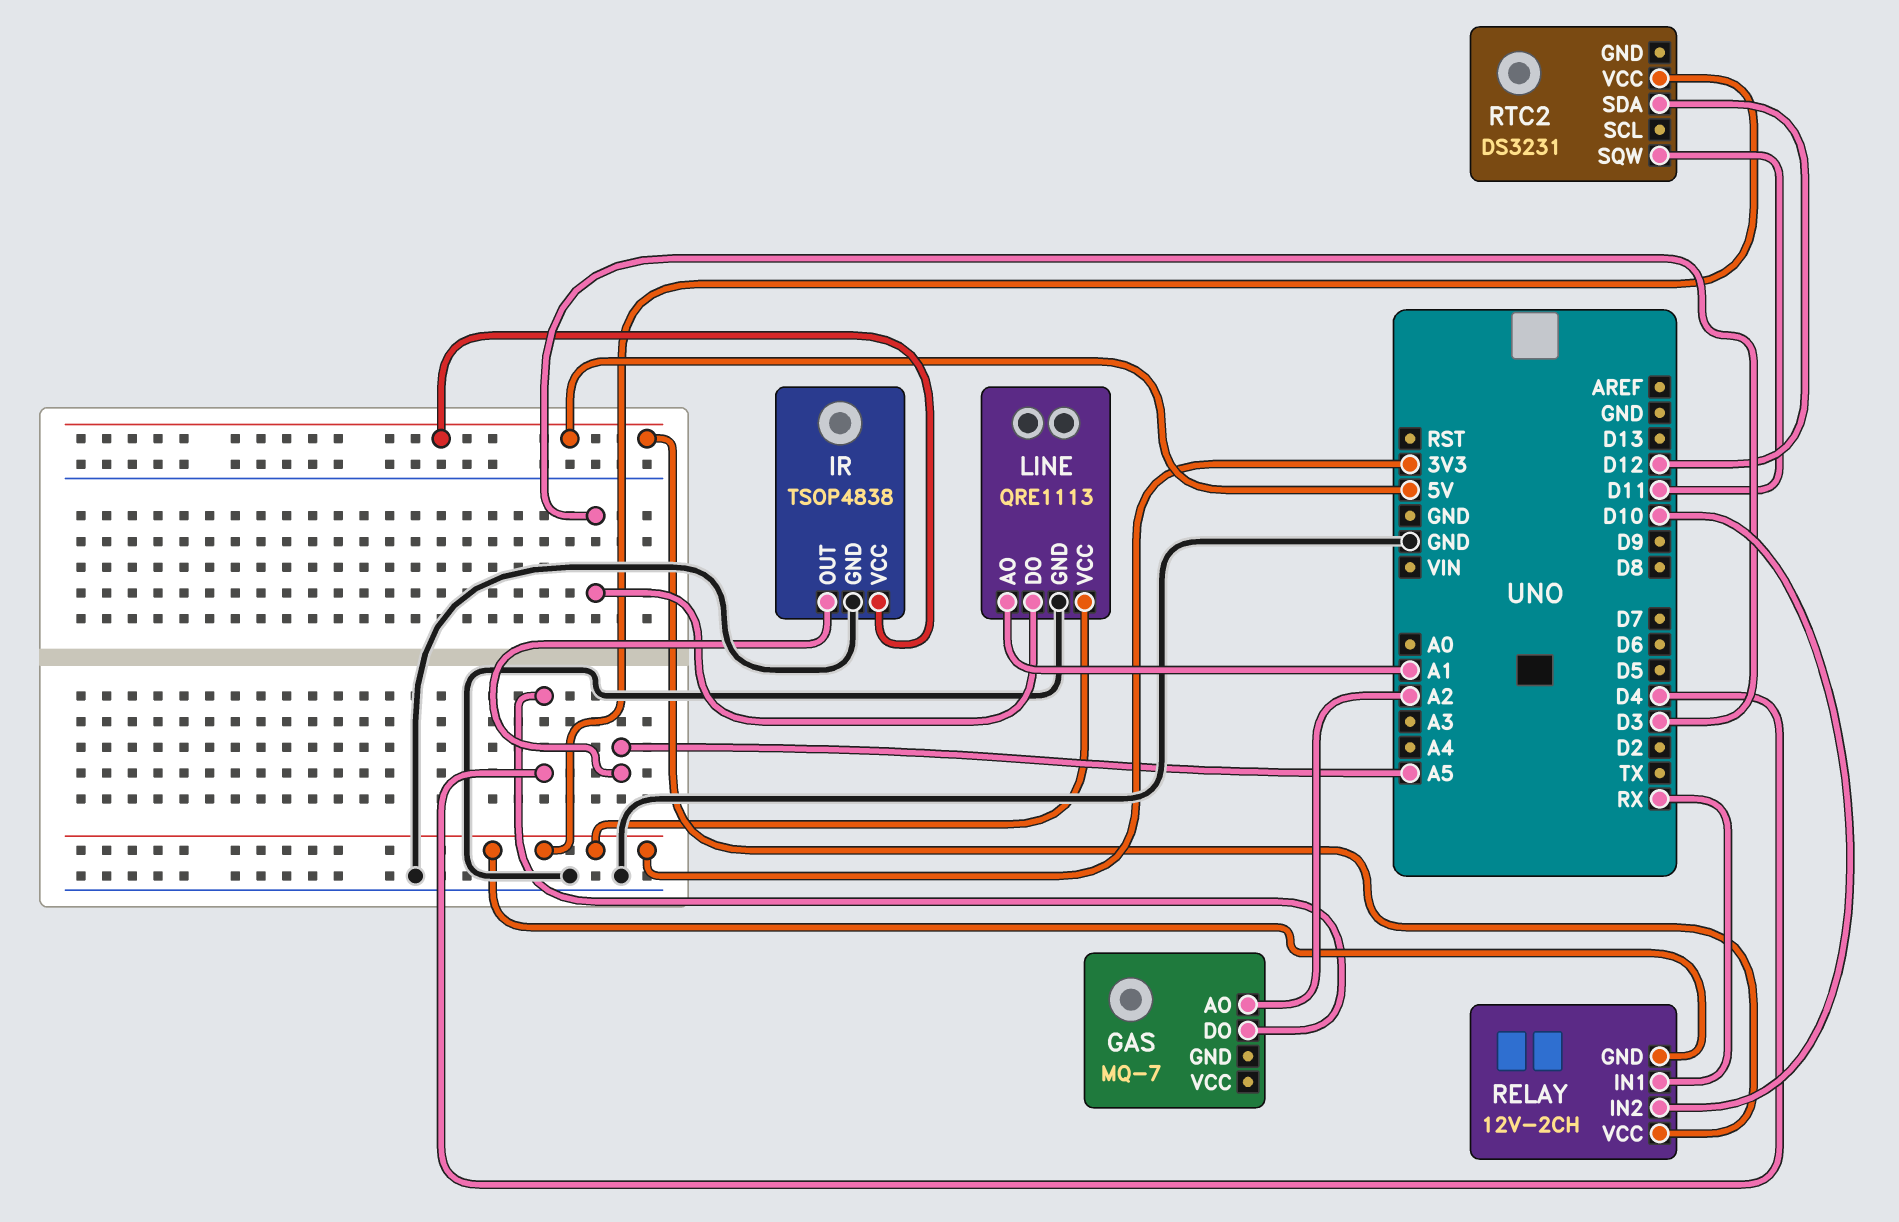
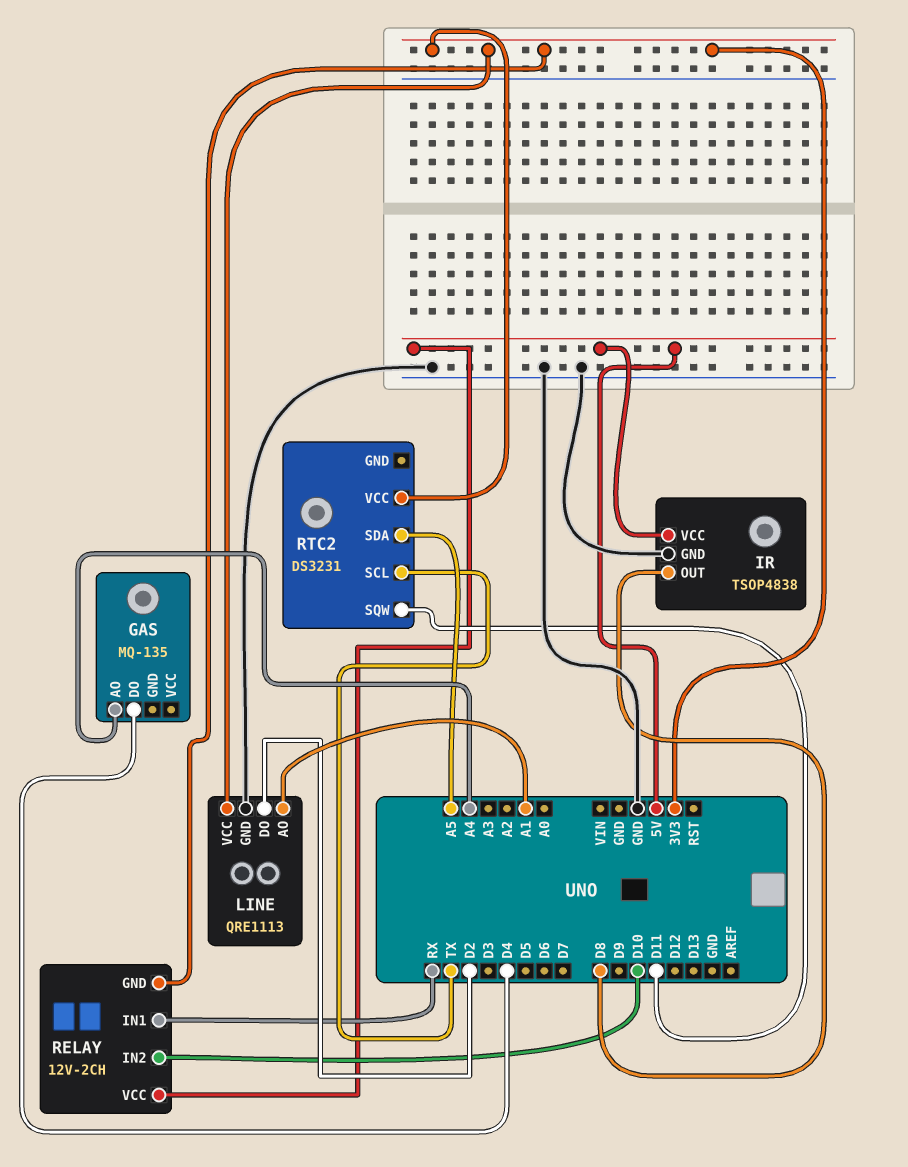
GAS: MQ-7 -> MQ-135
GAS pin AO: A2 -> A4
IR pin OUT: A5 -> D8
LINE pin DO: D3 -> D2
RTC2 pin SCL: none -> TX
RTC2 pin SDA: D12 -> A5

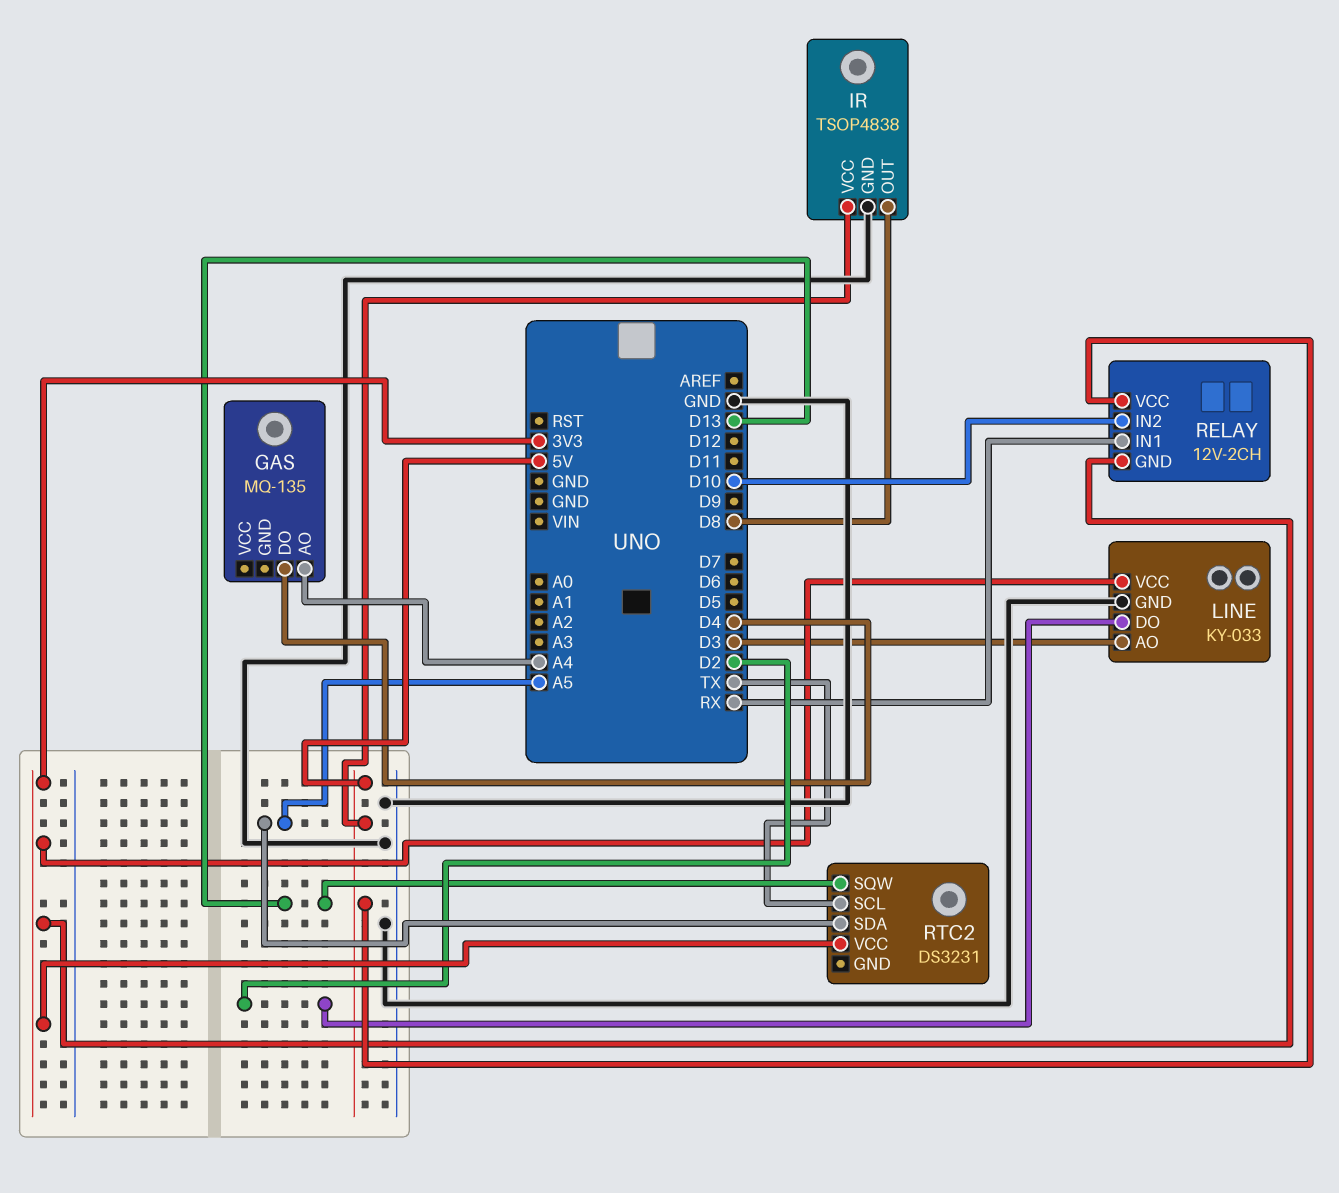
LINE: QRE1113 -> KY-033
LINE pin AO: A1 -> D3
RTC2 pin SQW: D11 -> D13

